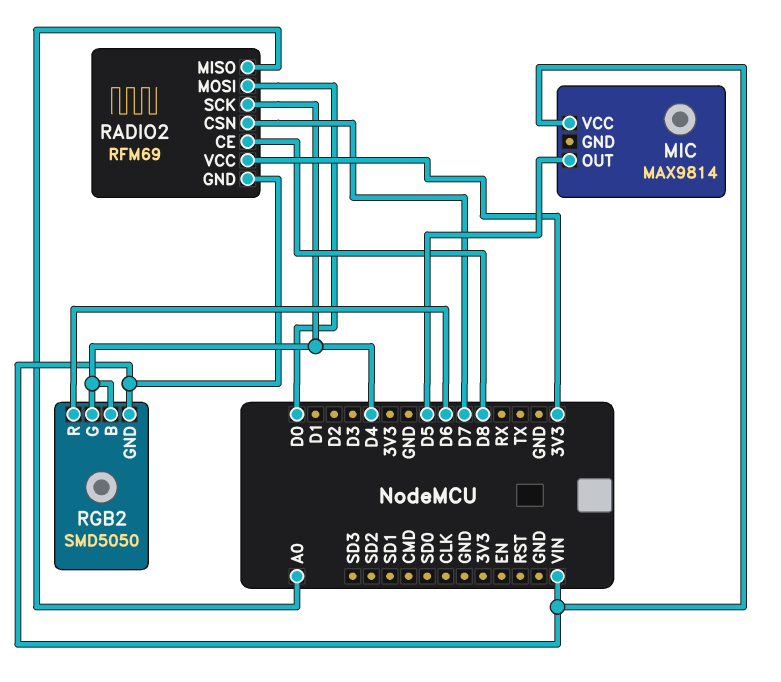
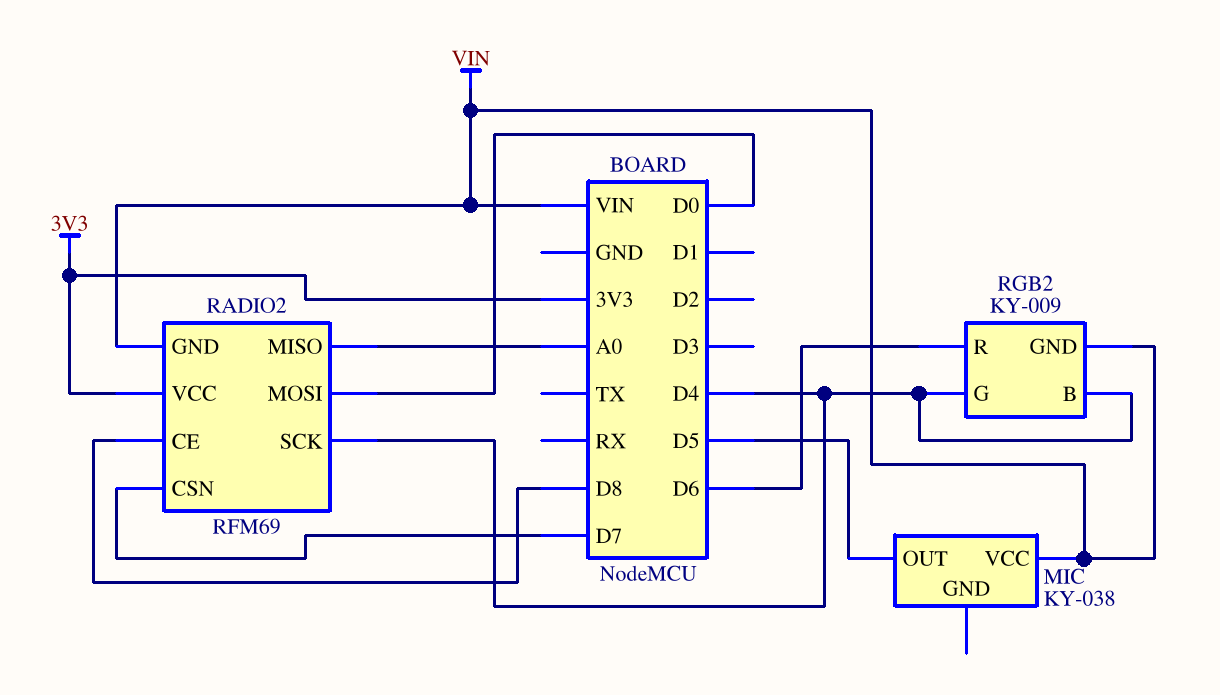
MIC: MAX9814 -> KY-038
RGB2: SMD5050 -> KY-009

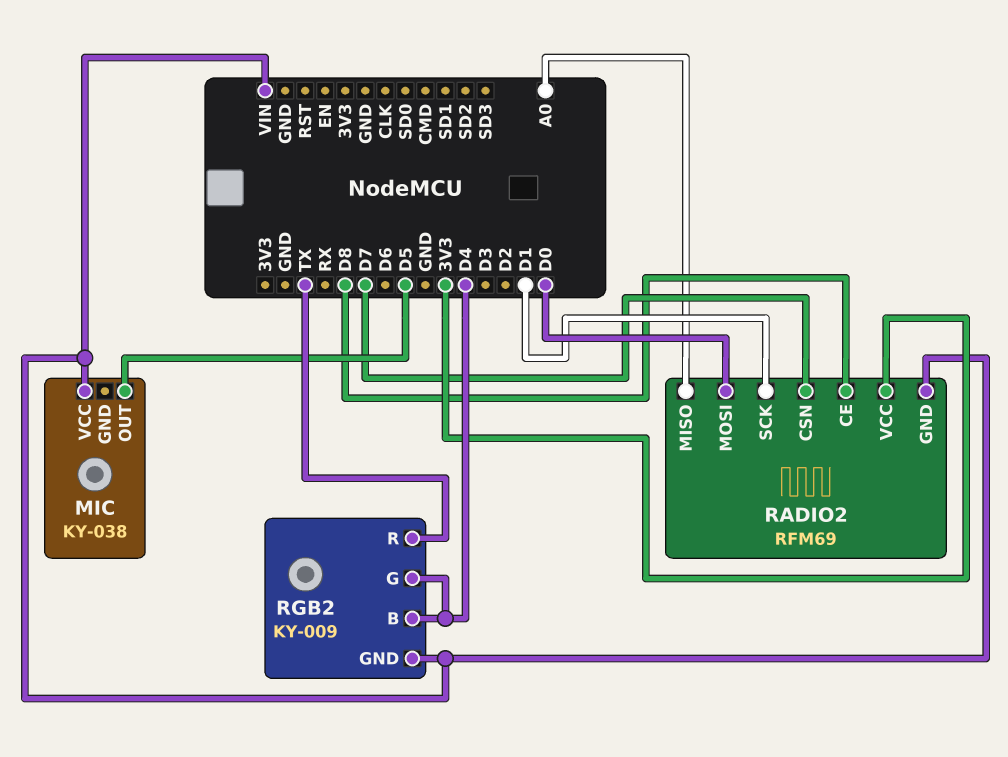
RADIO2 pin SCK: D4 -> D1
RGB2 pin R: D6 -> TX

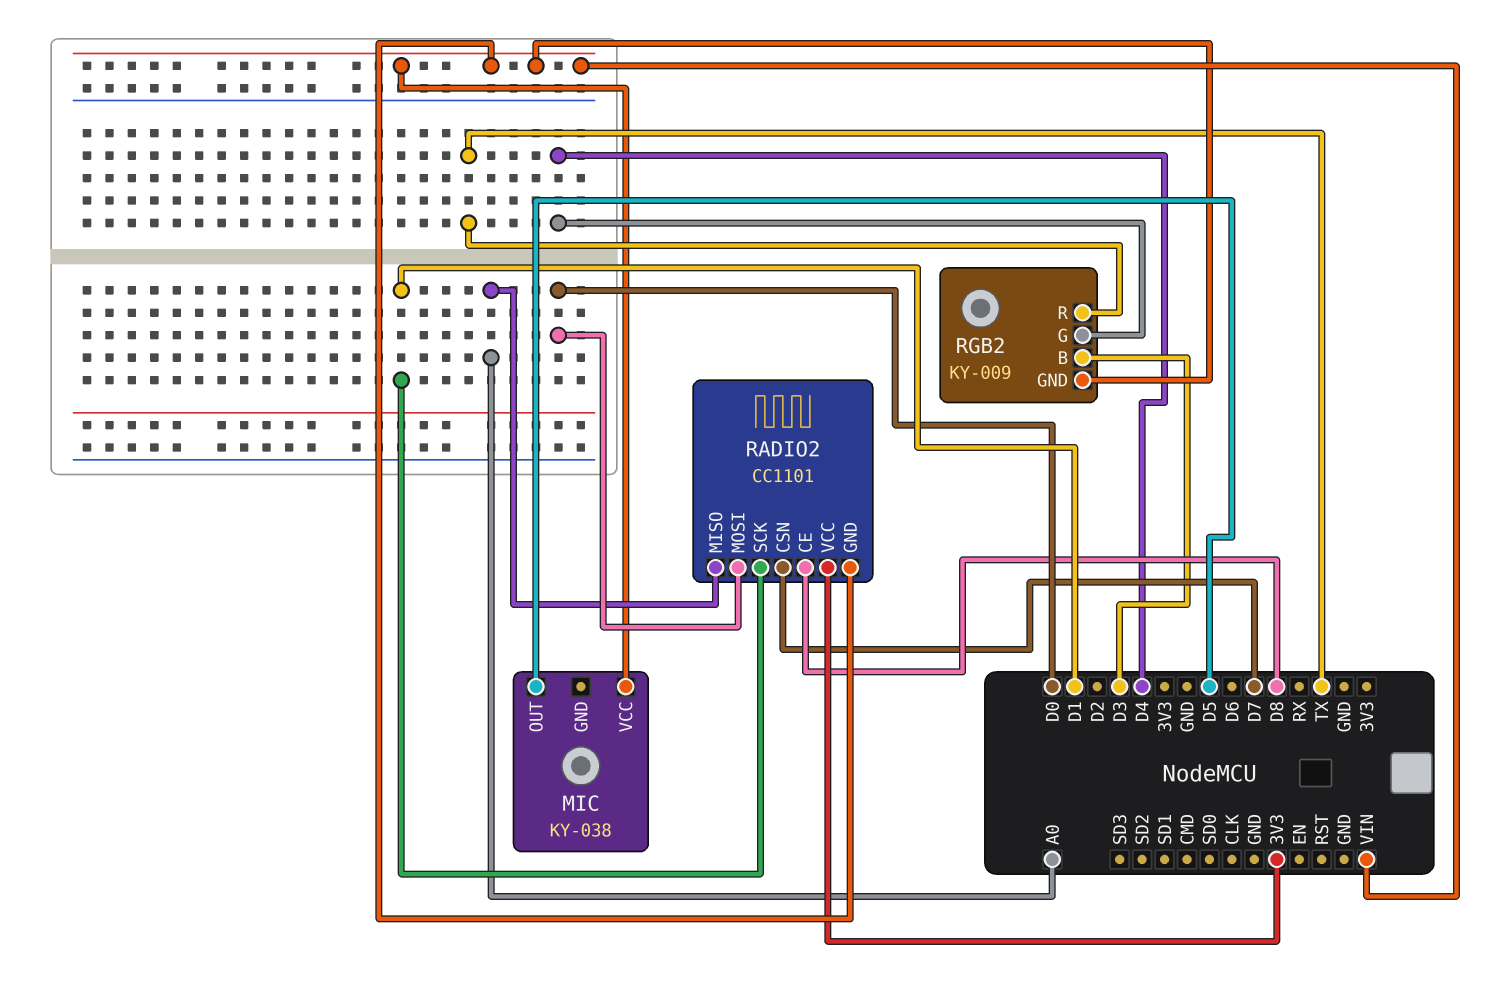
RADIO2: RFM69 -> CC1101
RGB2 pin B: D4 -> D3

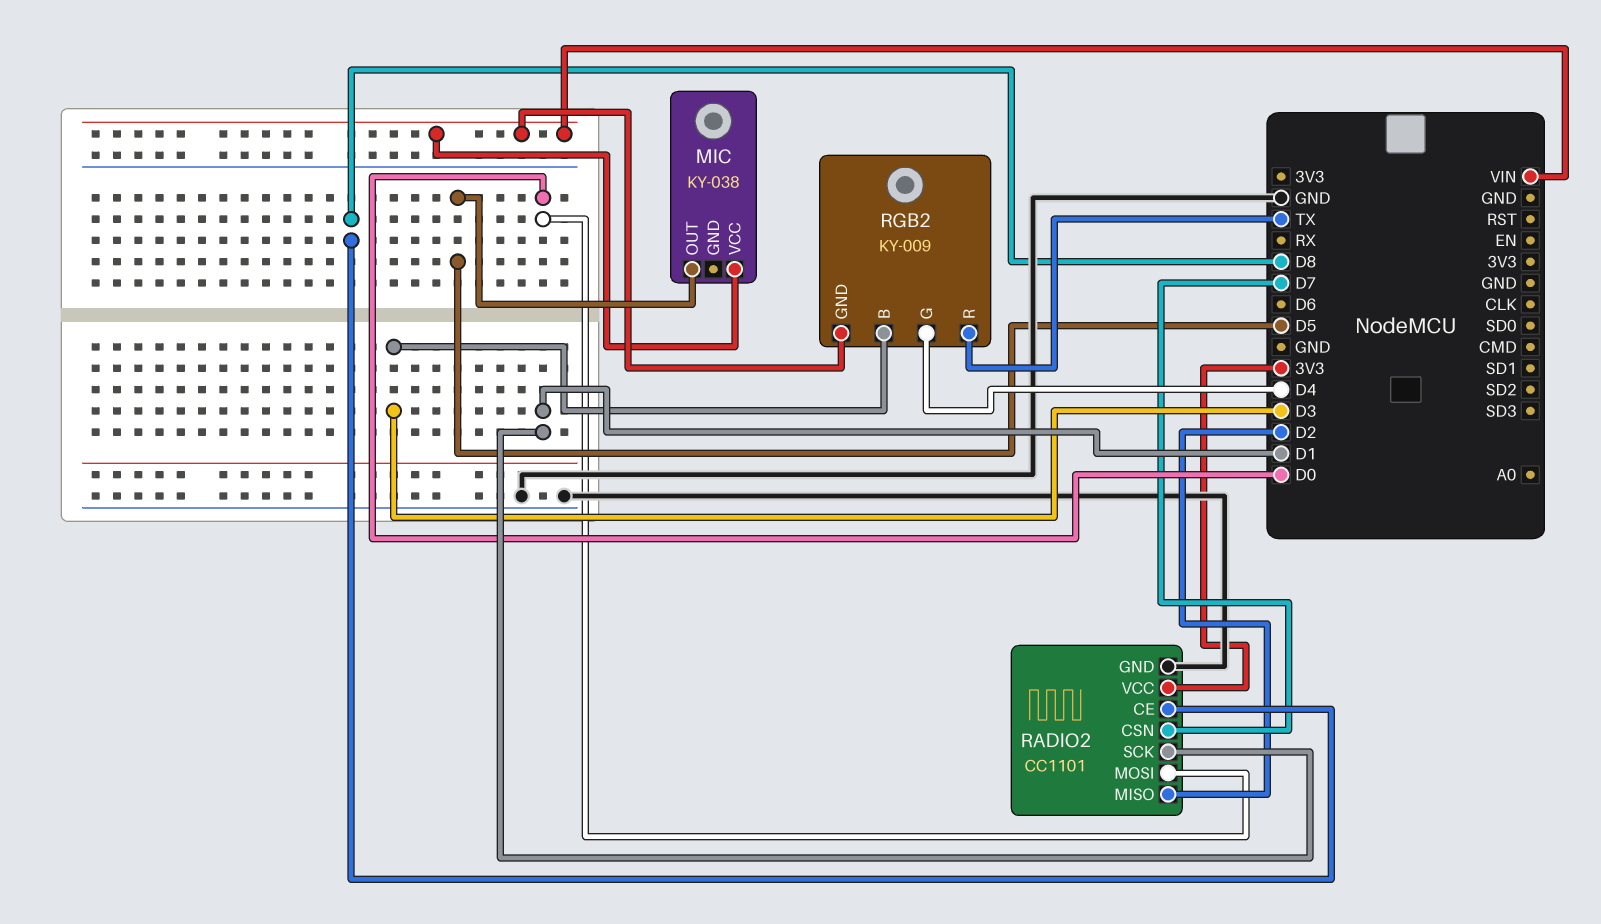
RADIO2 pin GND: VIN -> GND
RADIO2 pin MISO: A0 -> D2

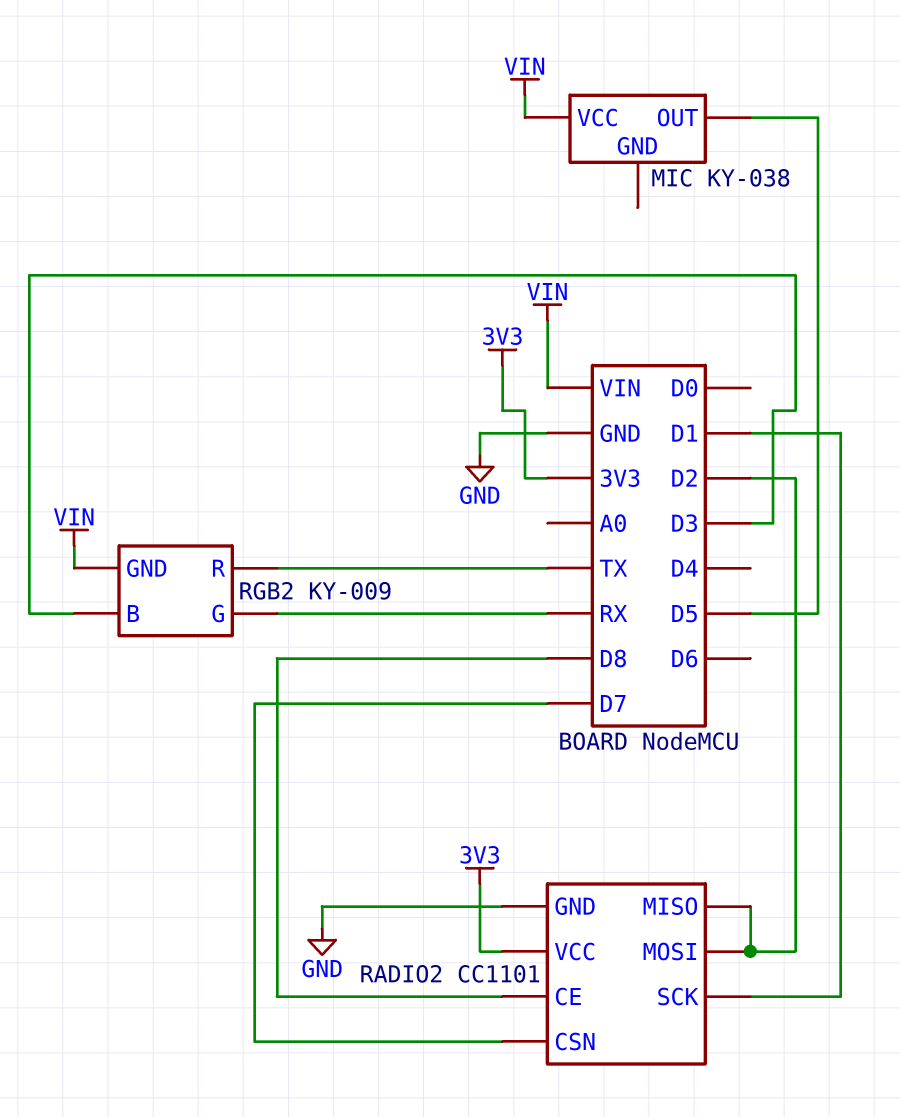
RADIO2 pin MOSI: D0 -> D2
RGB2 pin G: D4 -> RX

